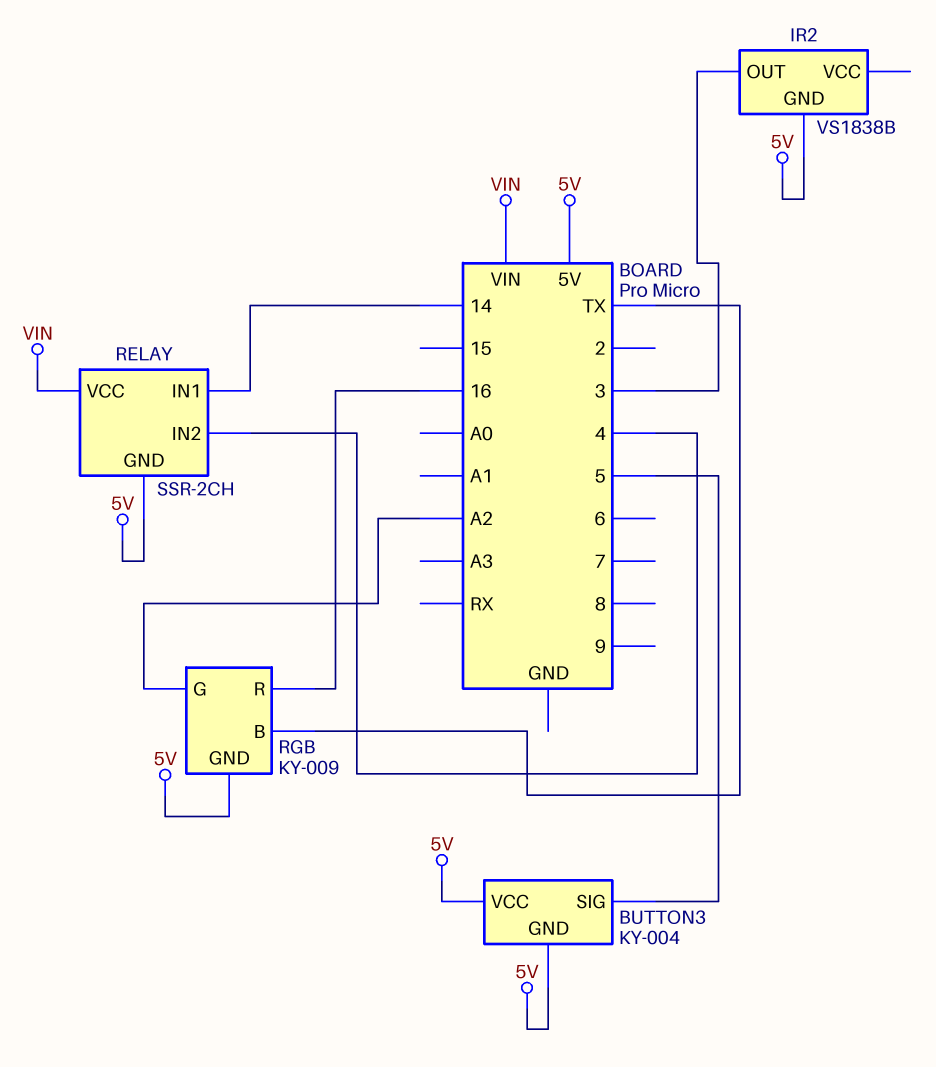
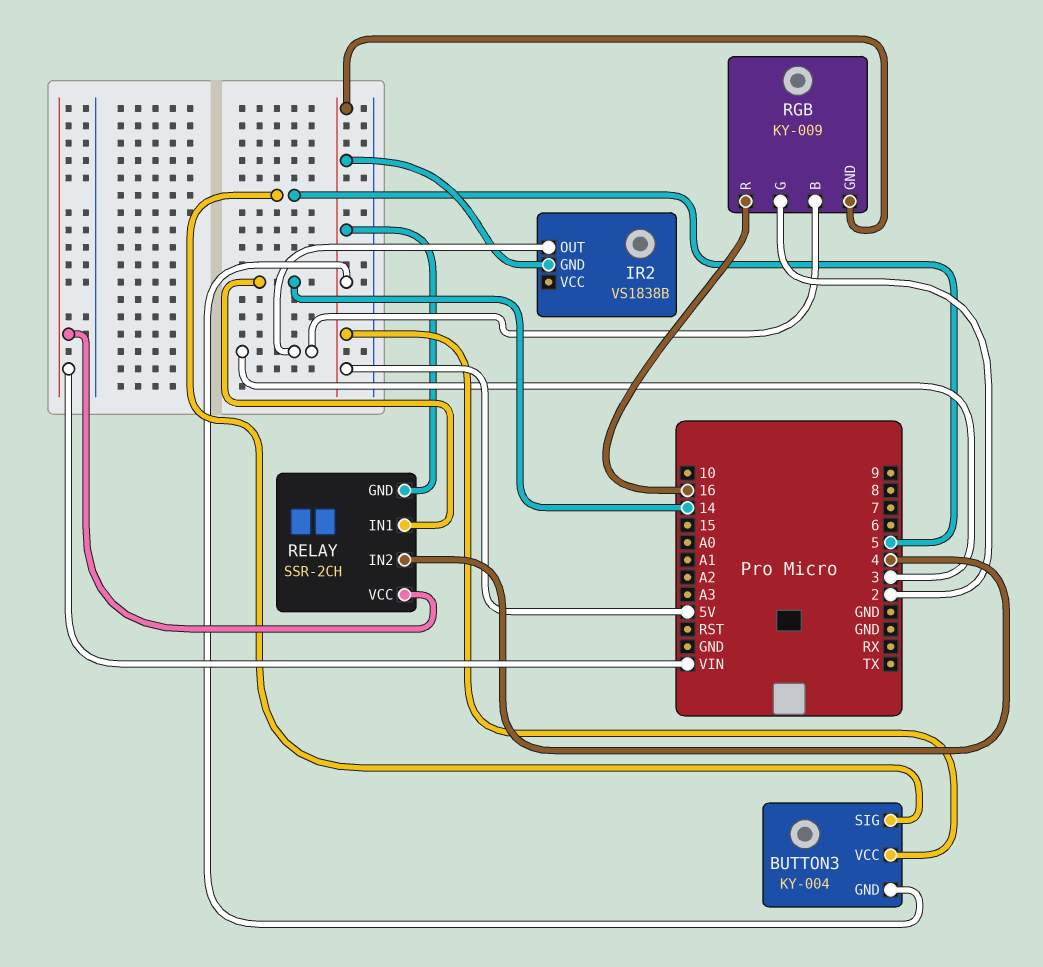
RGB pin B: TX -> 3
RGB pin G: A2 -> 2

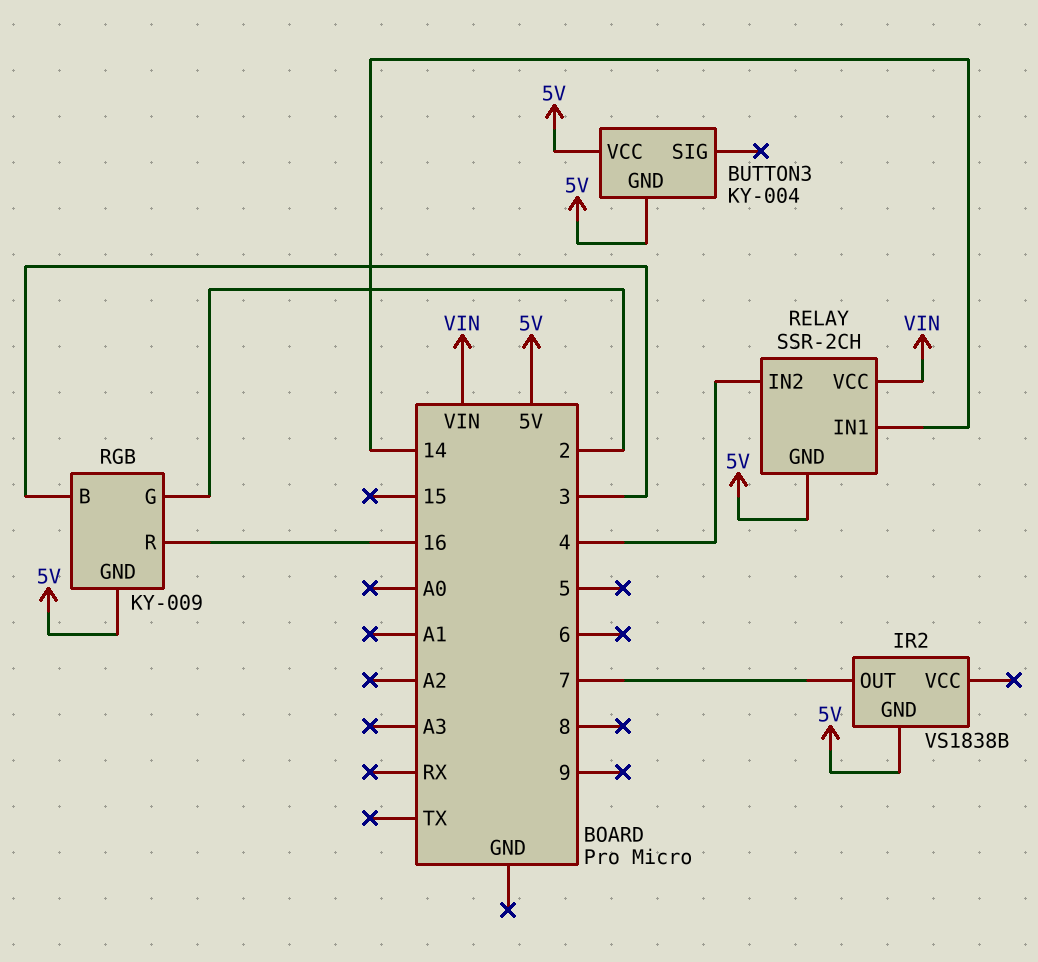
BUTTON3 pin SIG: 5 -> none
IR2 pin OUT: 3 -> 7

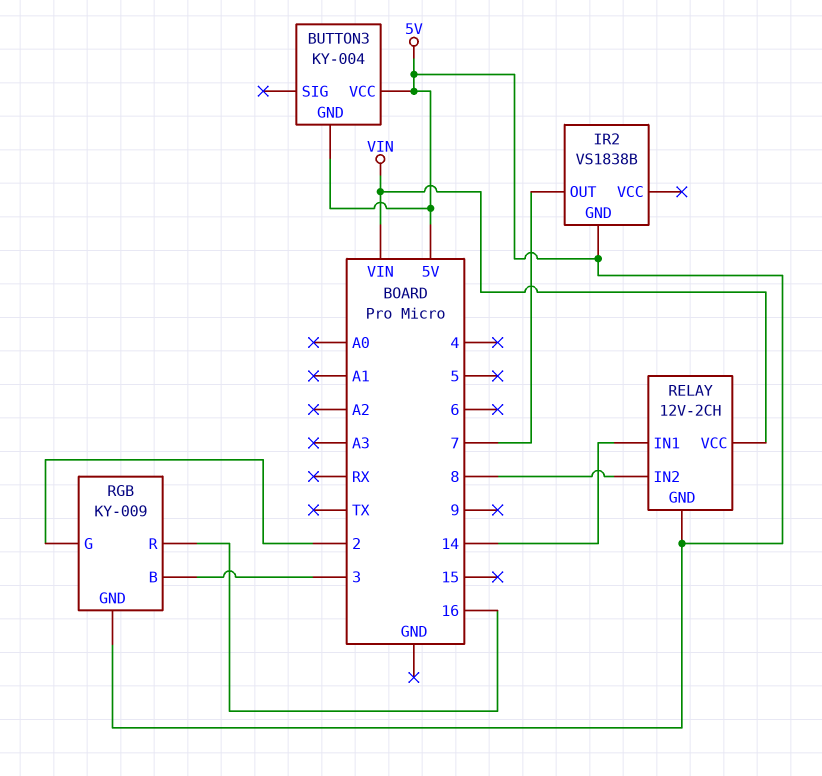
RELAY: SSR-2CH -> 12V-2CH
RELAY pin IN2: 4 -> 8

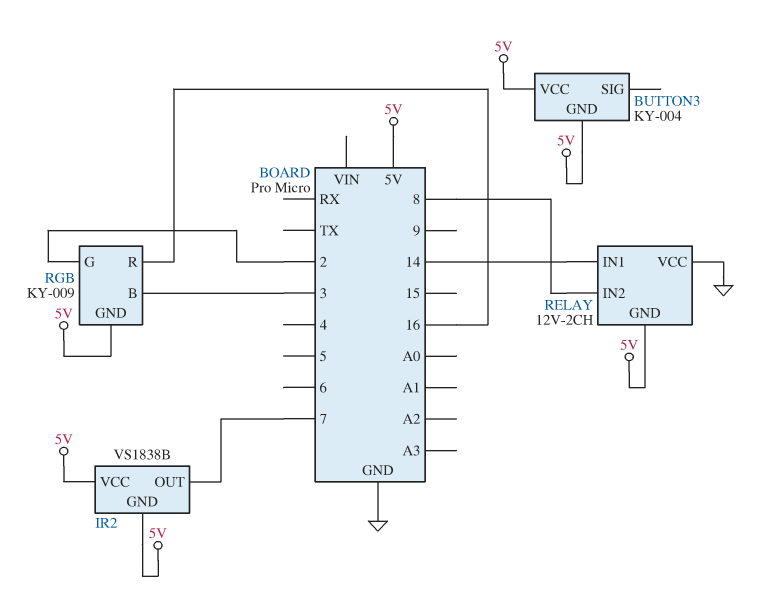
IR2 pin VCC: none -> 5V
RELAY pin VCC: VIN -> GND

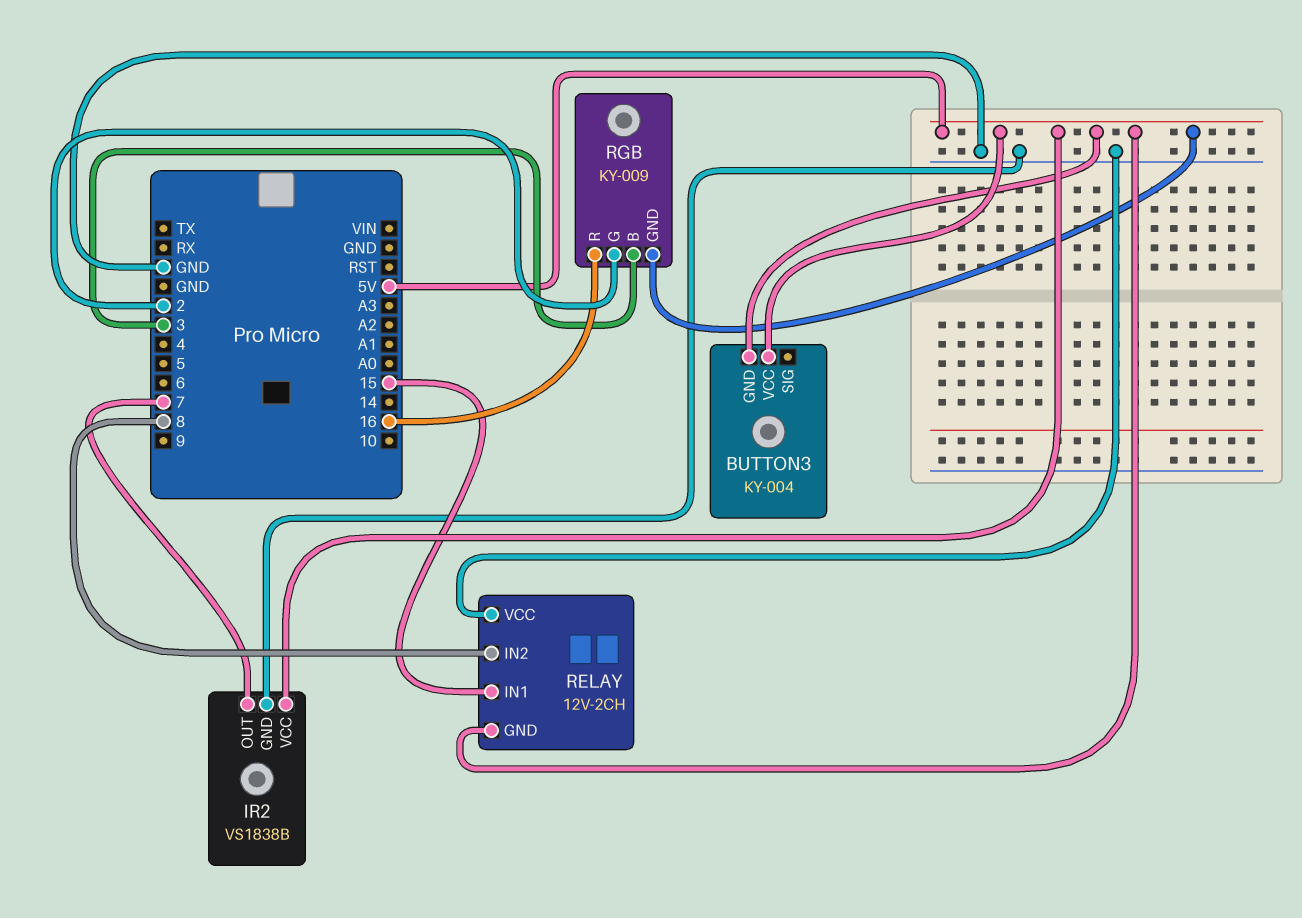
IR2 pin GND: 5V -> GND
RELAY pin IN1: 14 -> 15

